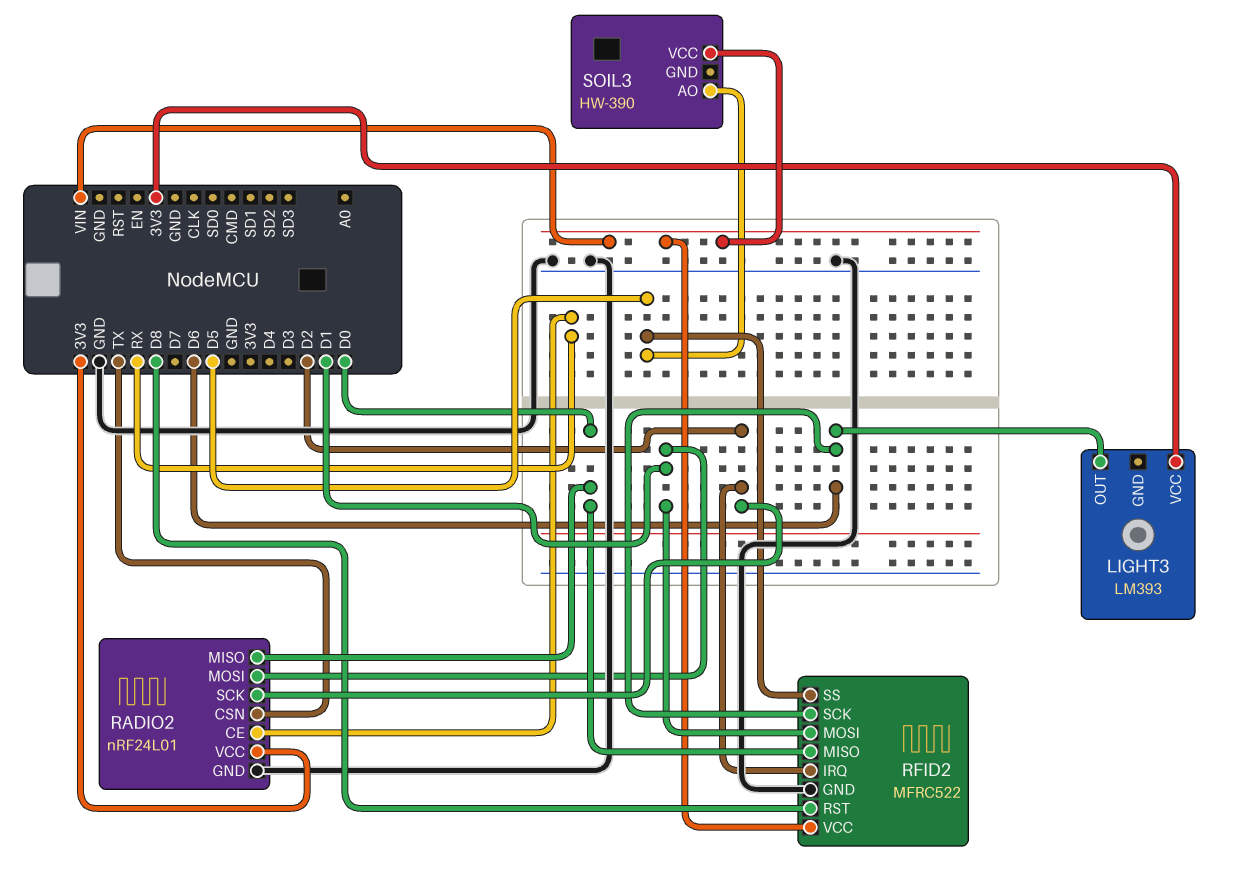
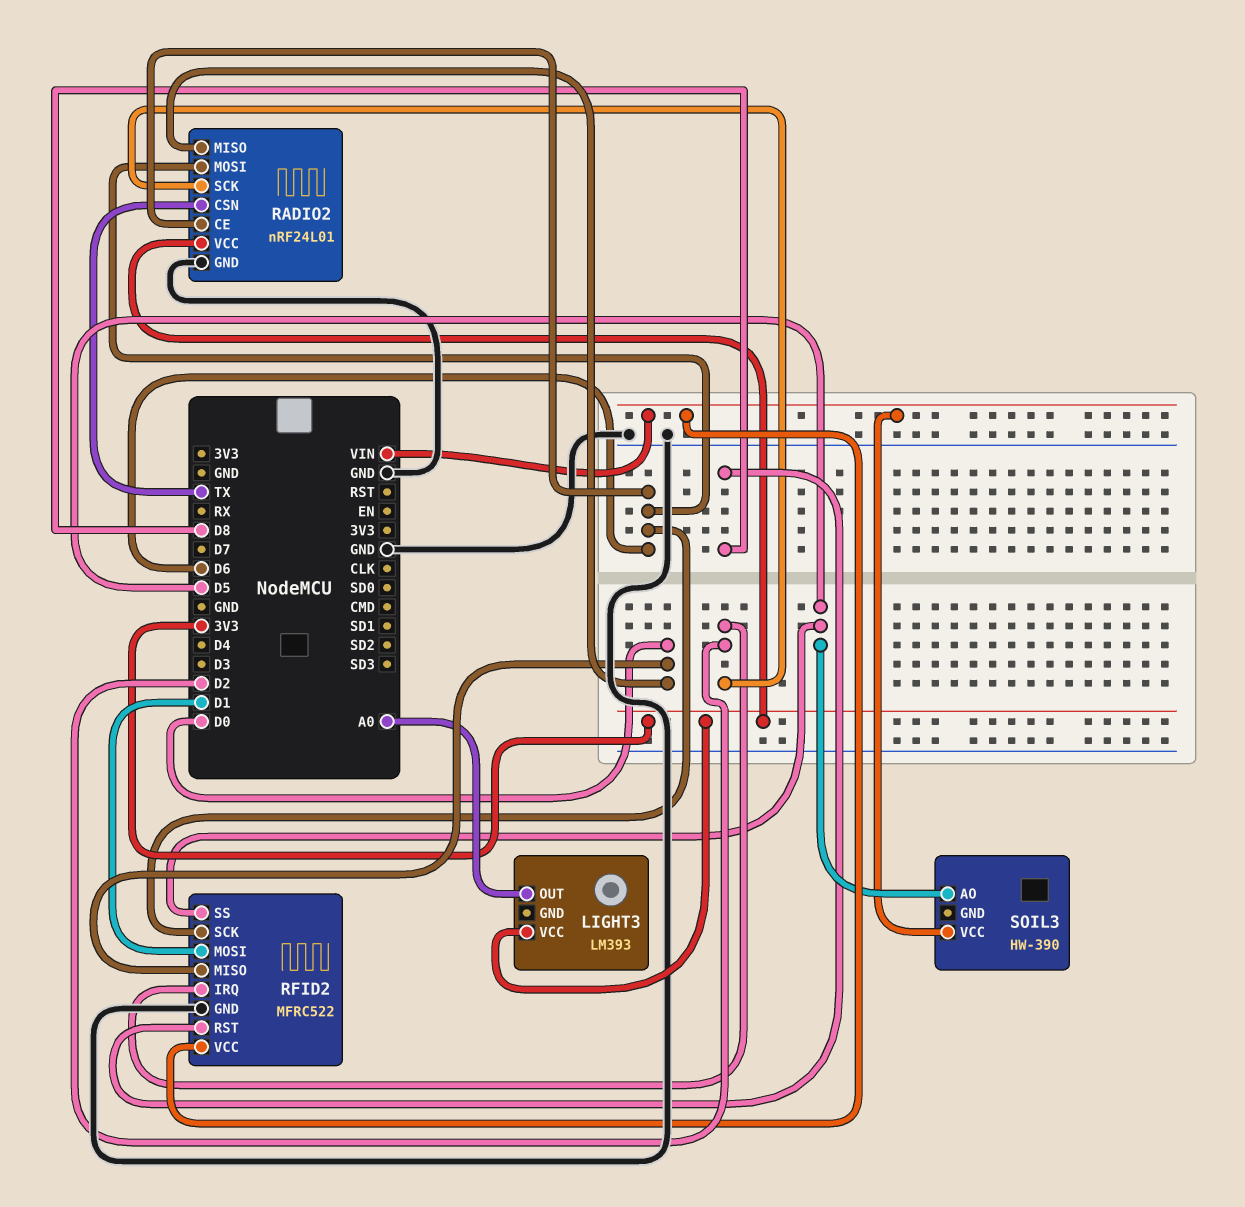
LIGHT3 pin OUT: D6 -> A0
RADIO2 pin CE: RX -> D6
RADIO2 pin MOSI: D1 -> D6

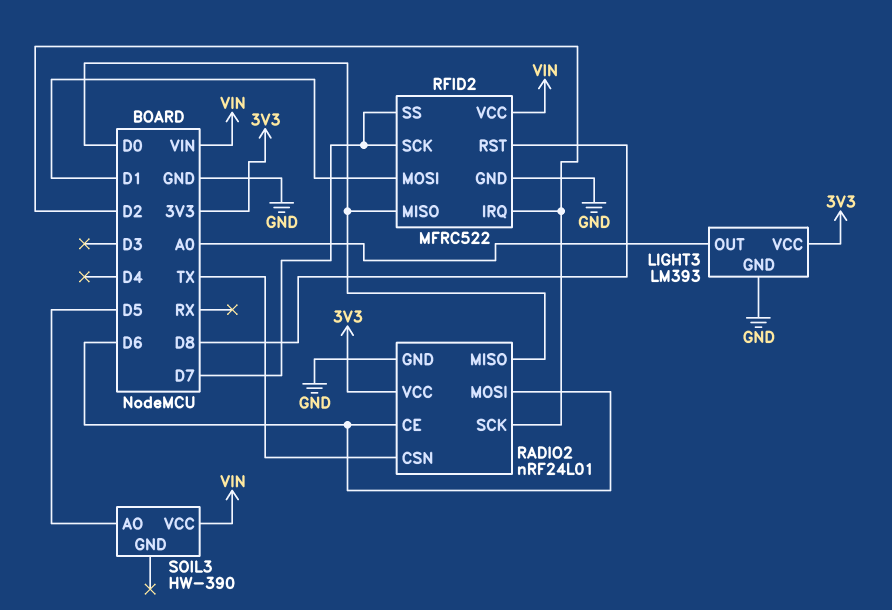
LIGHT3 pin GND: none -> GND
RFID2 pin SCK: D6 -> D7
RFID2 pin SS: D5 -> D7

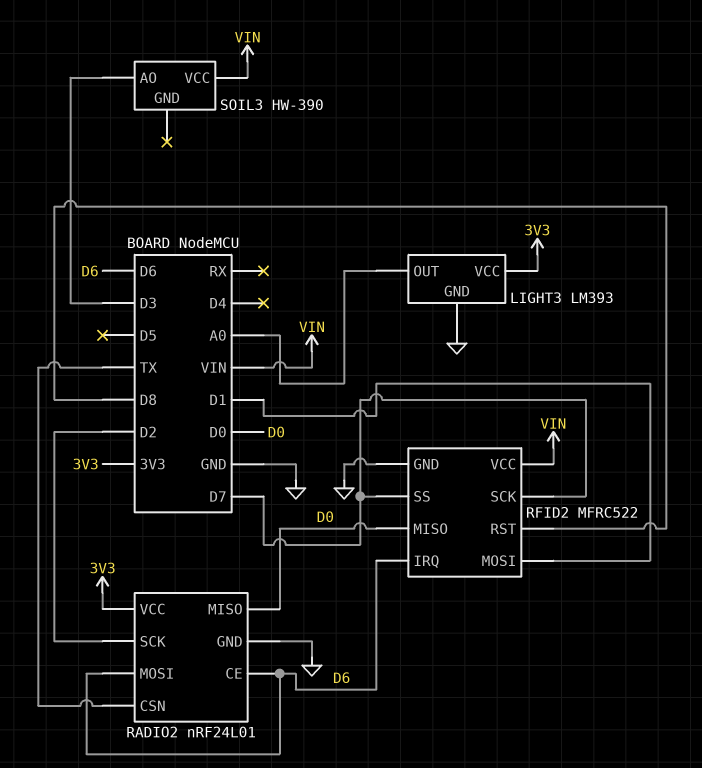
RFID2 pin IRQ: D2 -> D6
SOIL3 pin AO: D5 -> D3

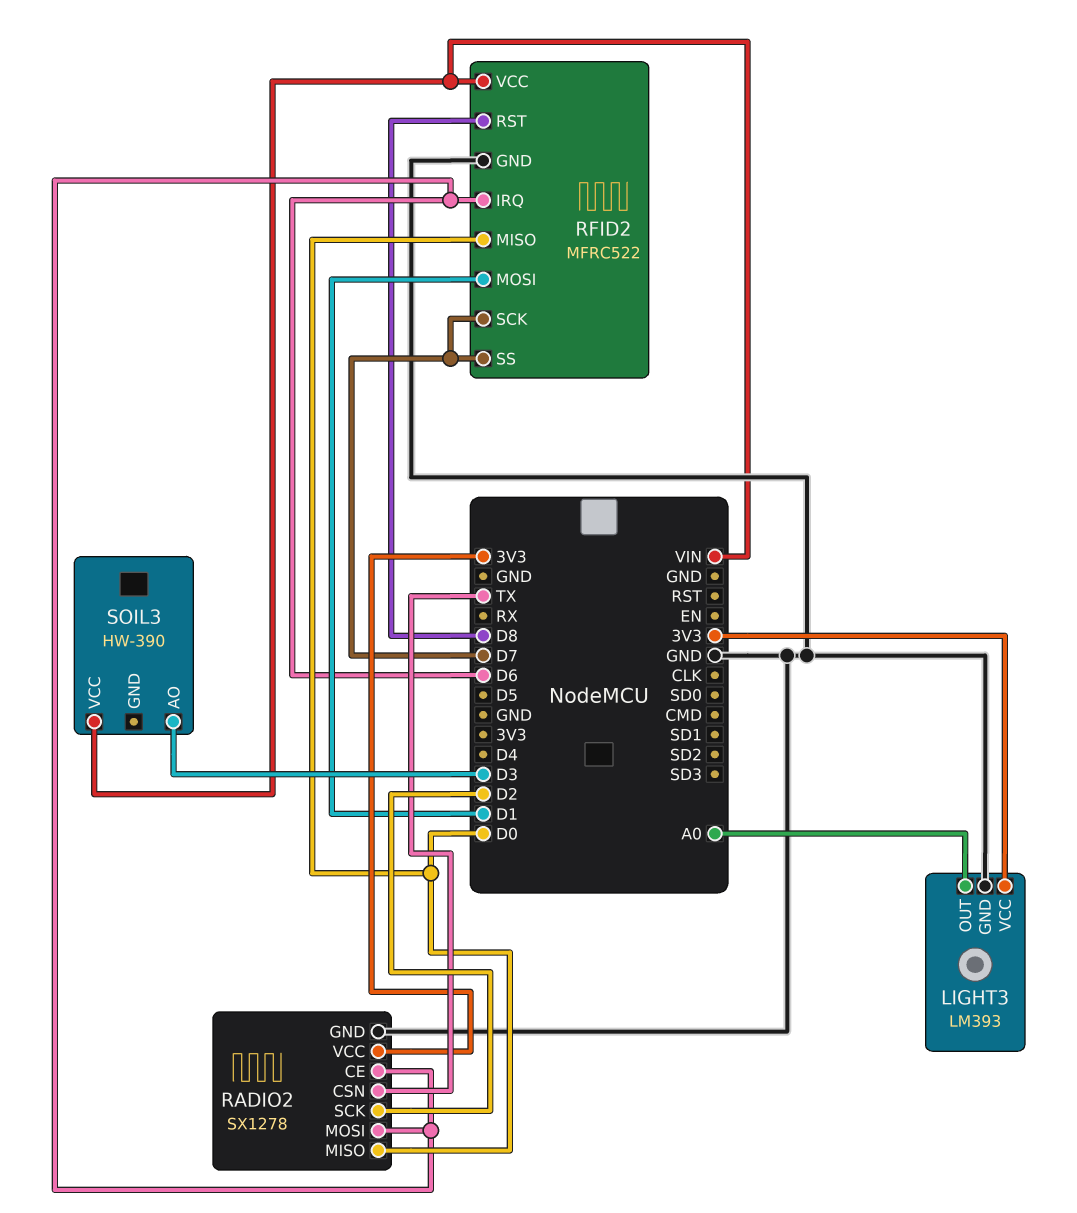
RADIO2: nRF24L01 -> SX1278

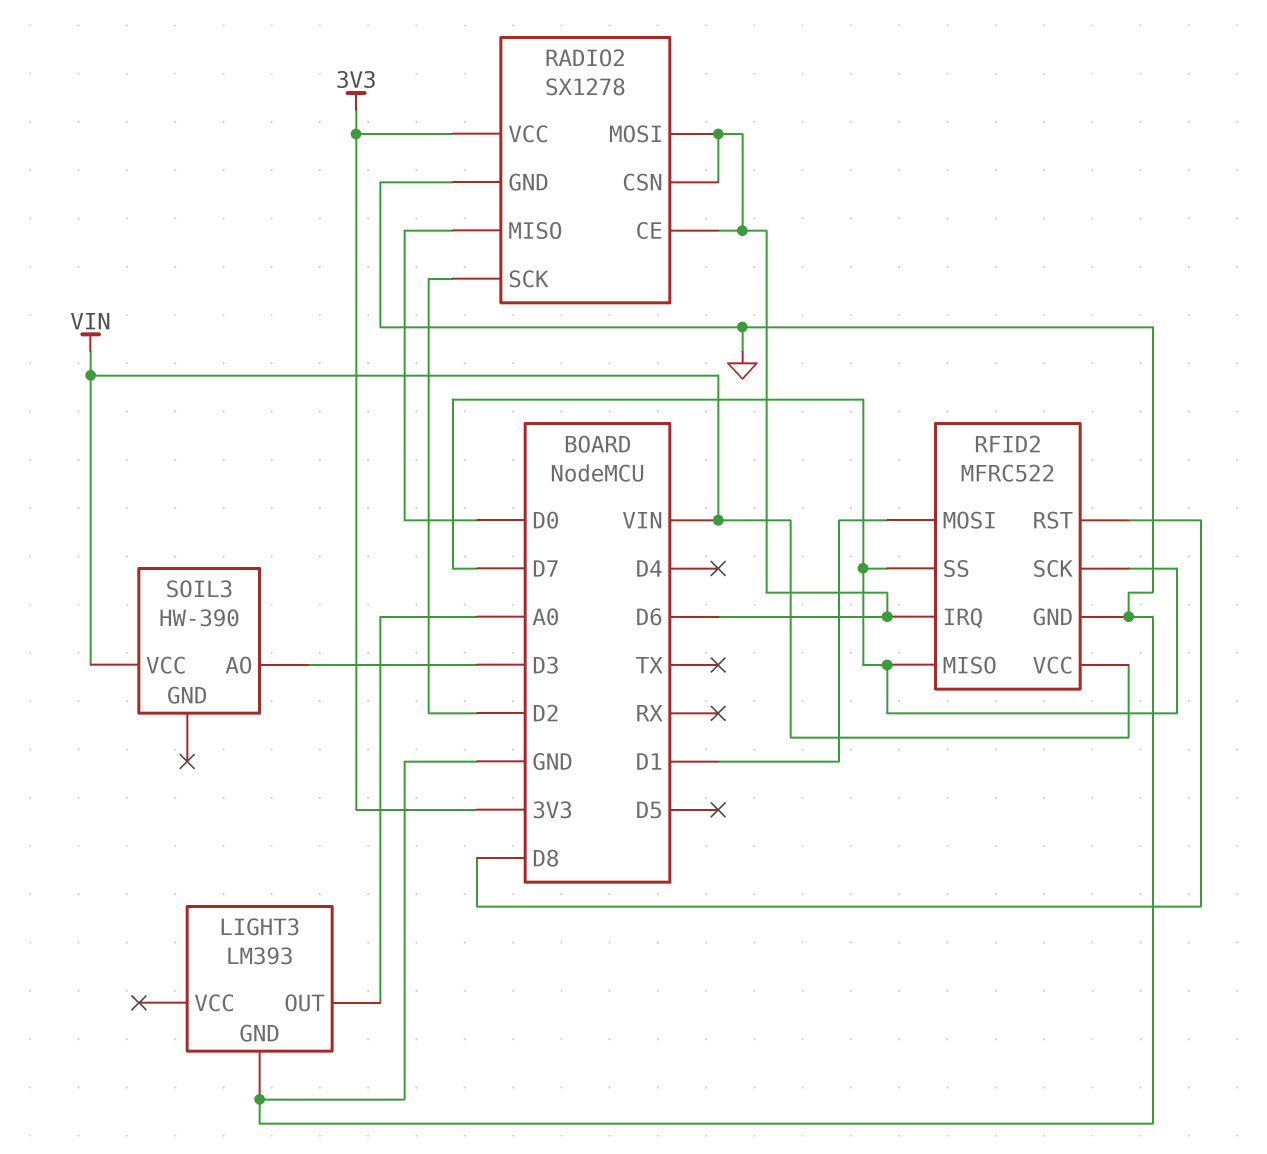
LIGHT3 pin VCC: 3V3 -> none
RADIO2 pin CSN: TX -> D6
RFID2 pin MISO: D0 -> D7

